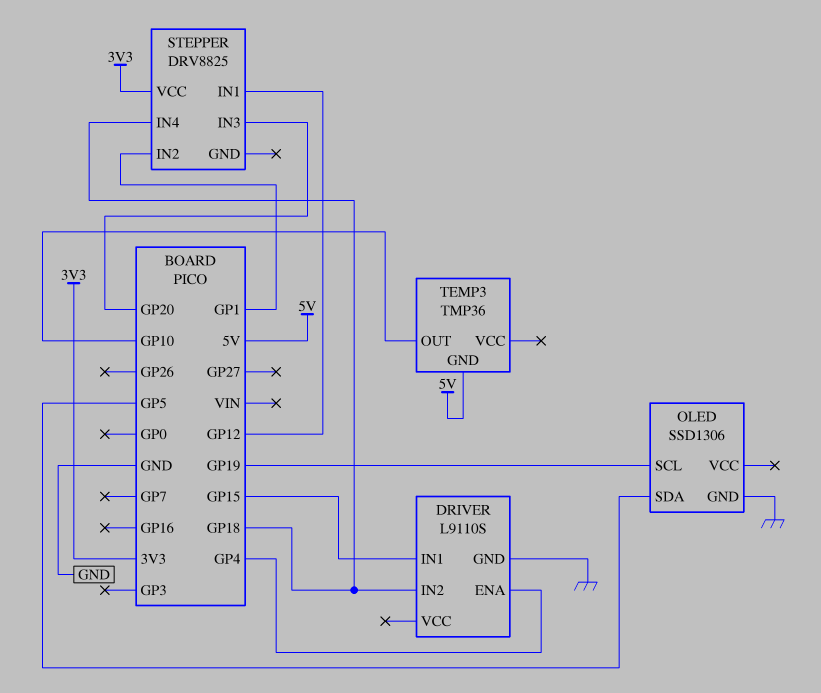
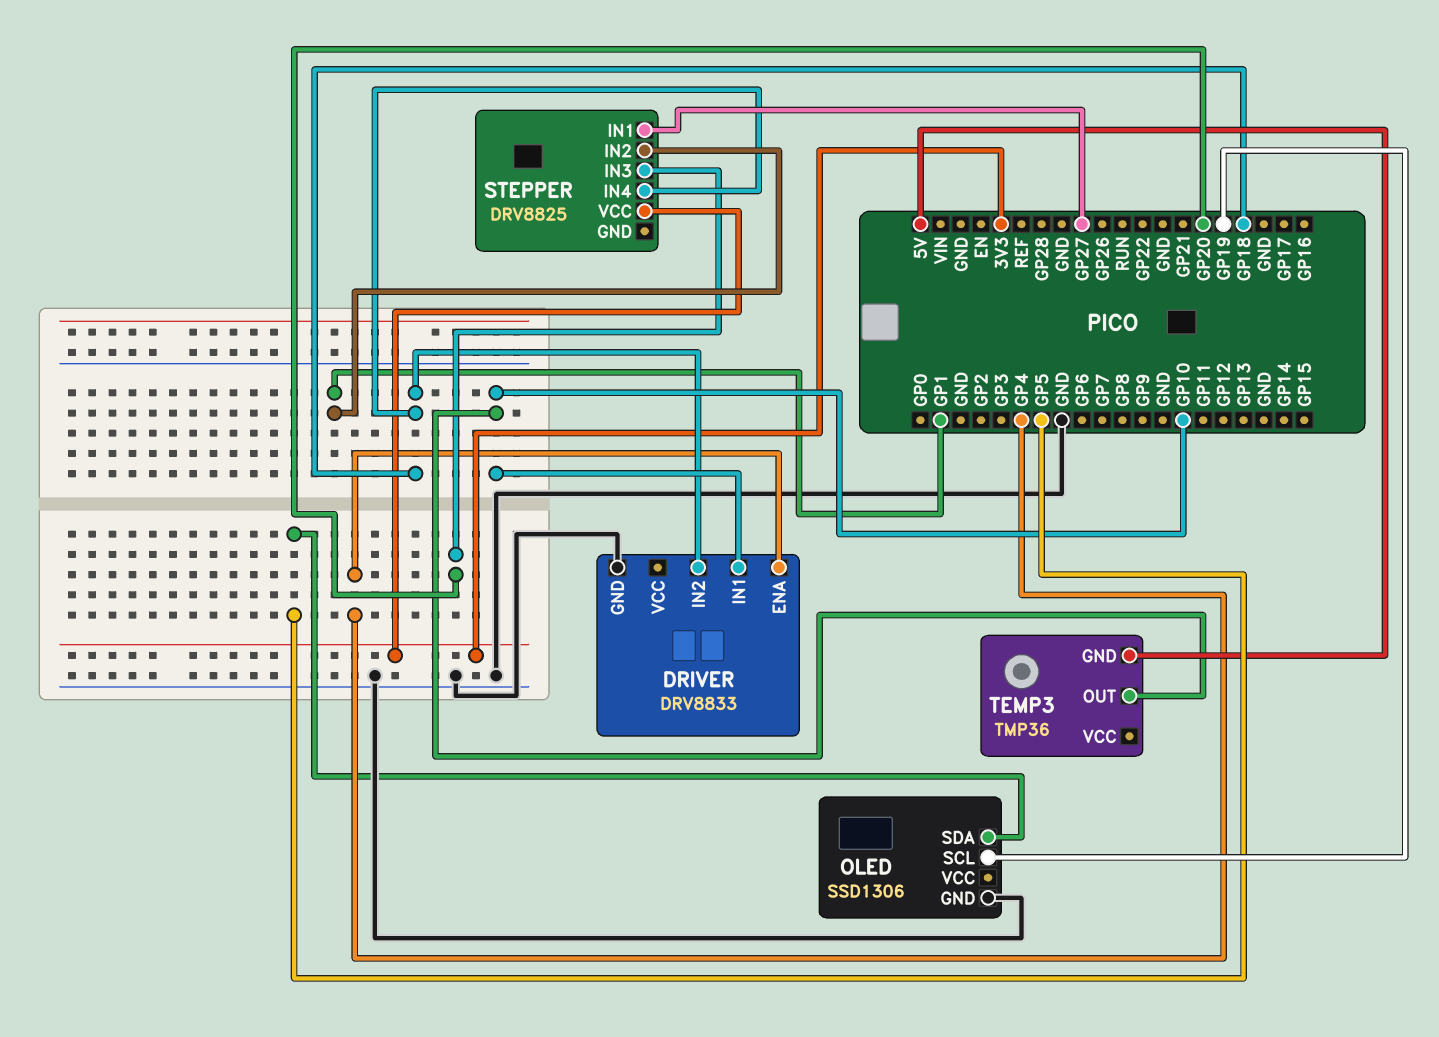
DRIVER: L9110S -> DRV8833
DRIVER pin IN1: GP15 -> GP10
STEPPER pin IN1: GP12 -> GP27

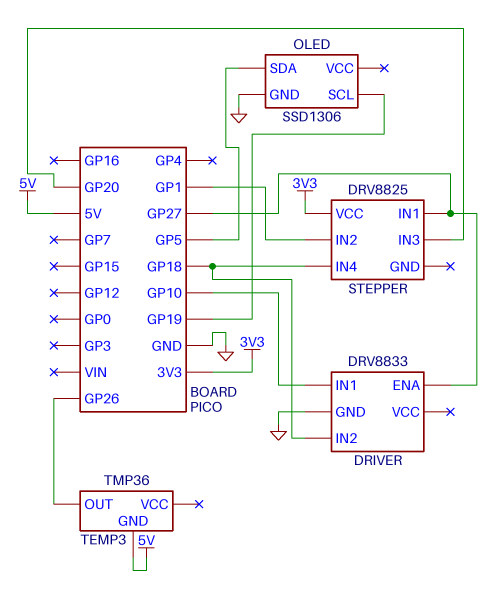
DRIVER pin ENA: GP4 -> GP27
TEMP3 pin OUT: GP10 -> GP26

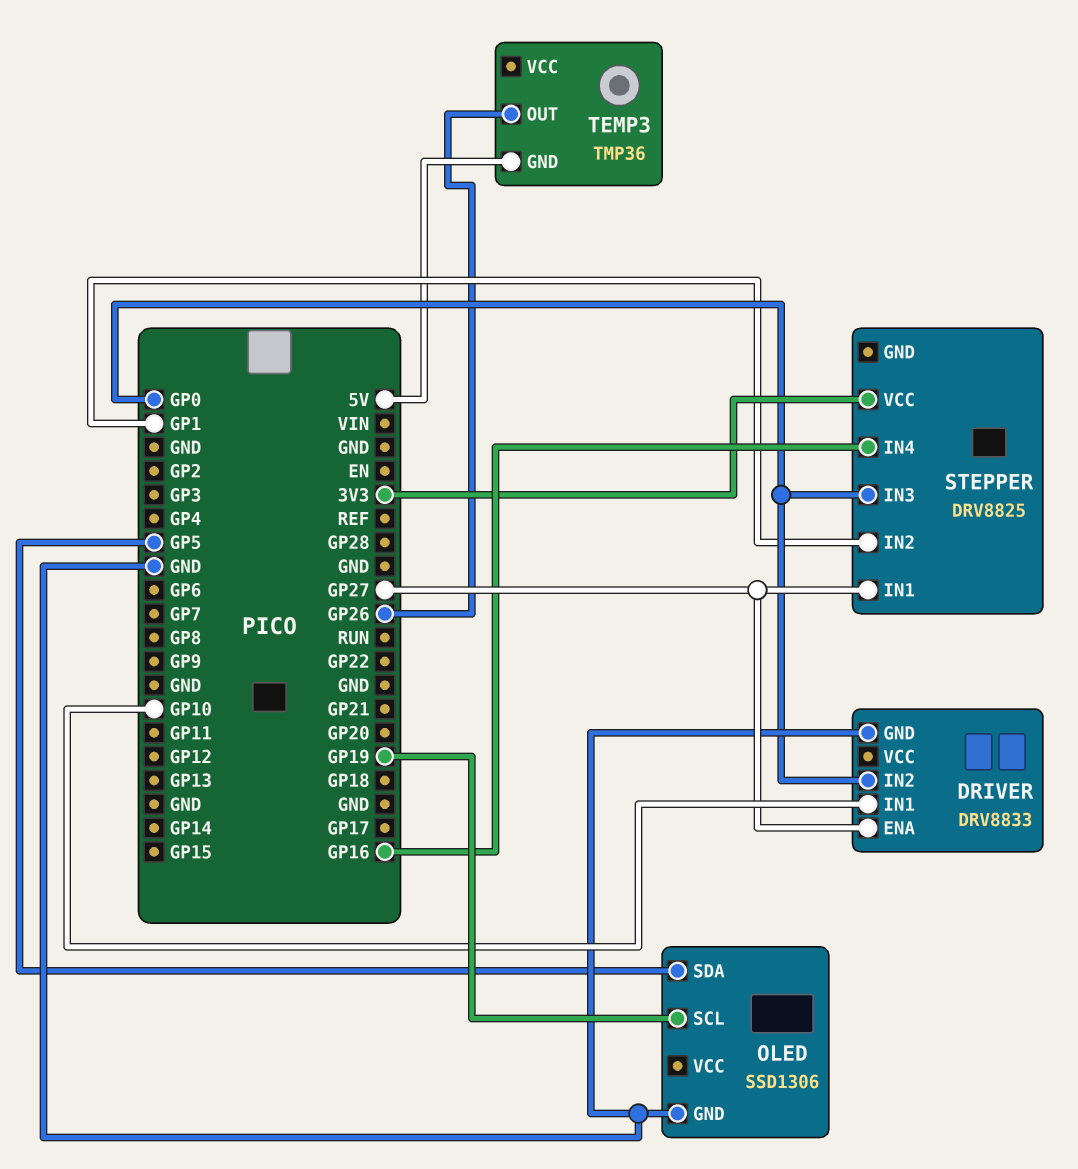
DRIVER pin IN2: GP18 -> GP0
STEPPER pin IN3: GP20 -> GP0
STEPPER pin IN4: GP18 -> GP16

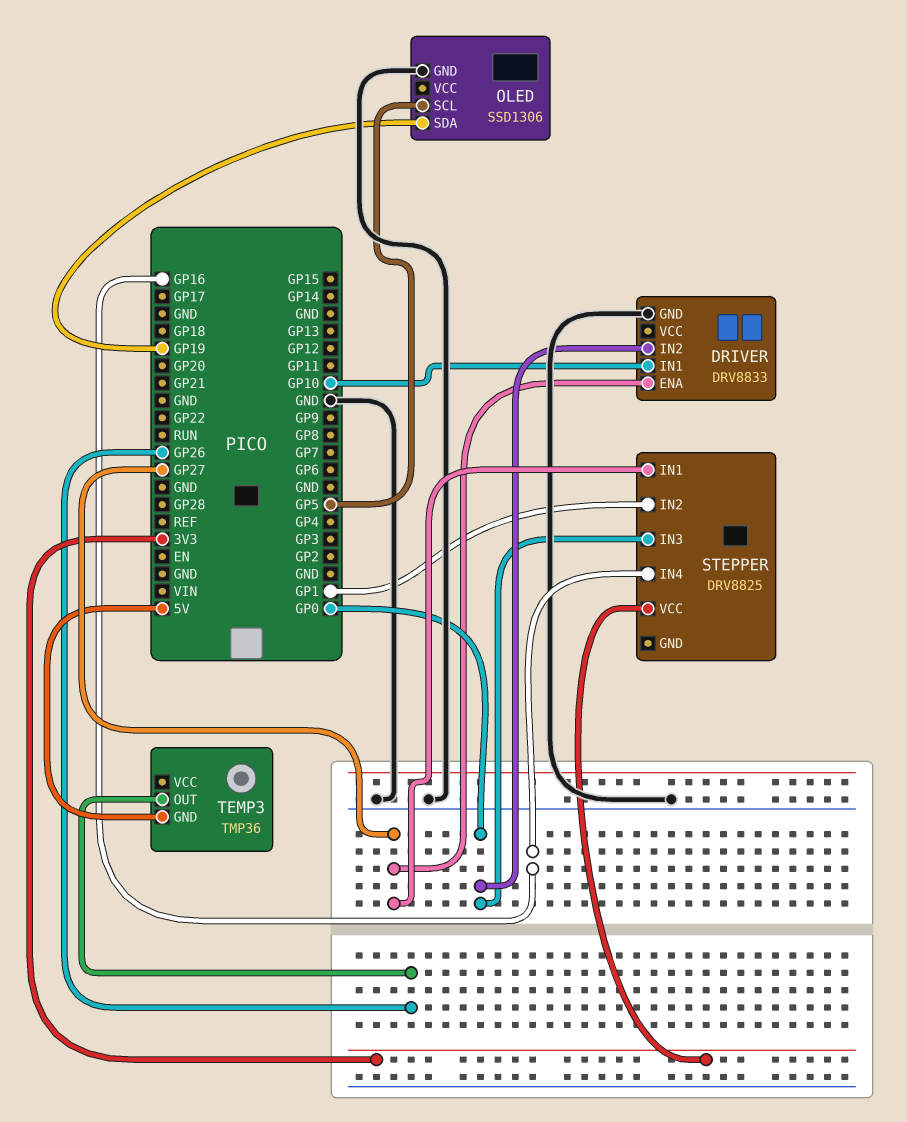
OLED pin SCL: GP19 -> GP5
OLED pin SDA: GP5 -> GP19

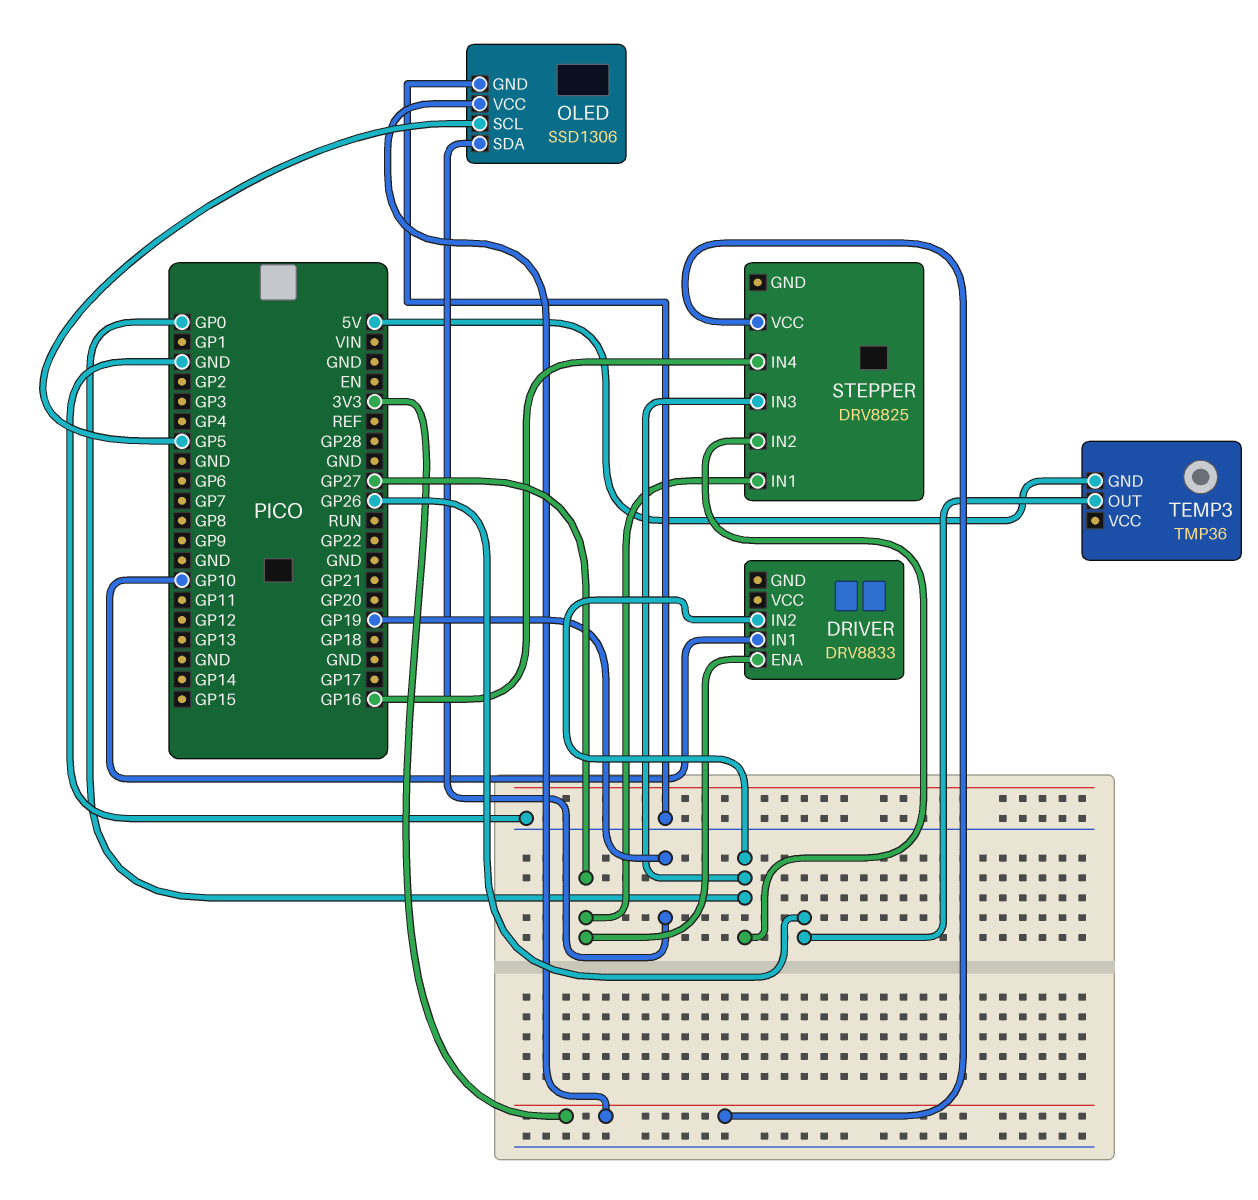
DRIVER pin GND: GND -> none
OLED pin VCC: none -> 3V3
STEPPER pin IN2: GP1 -> GP0

